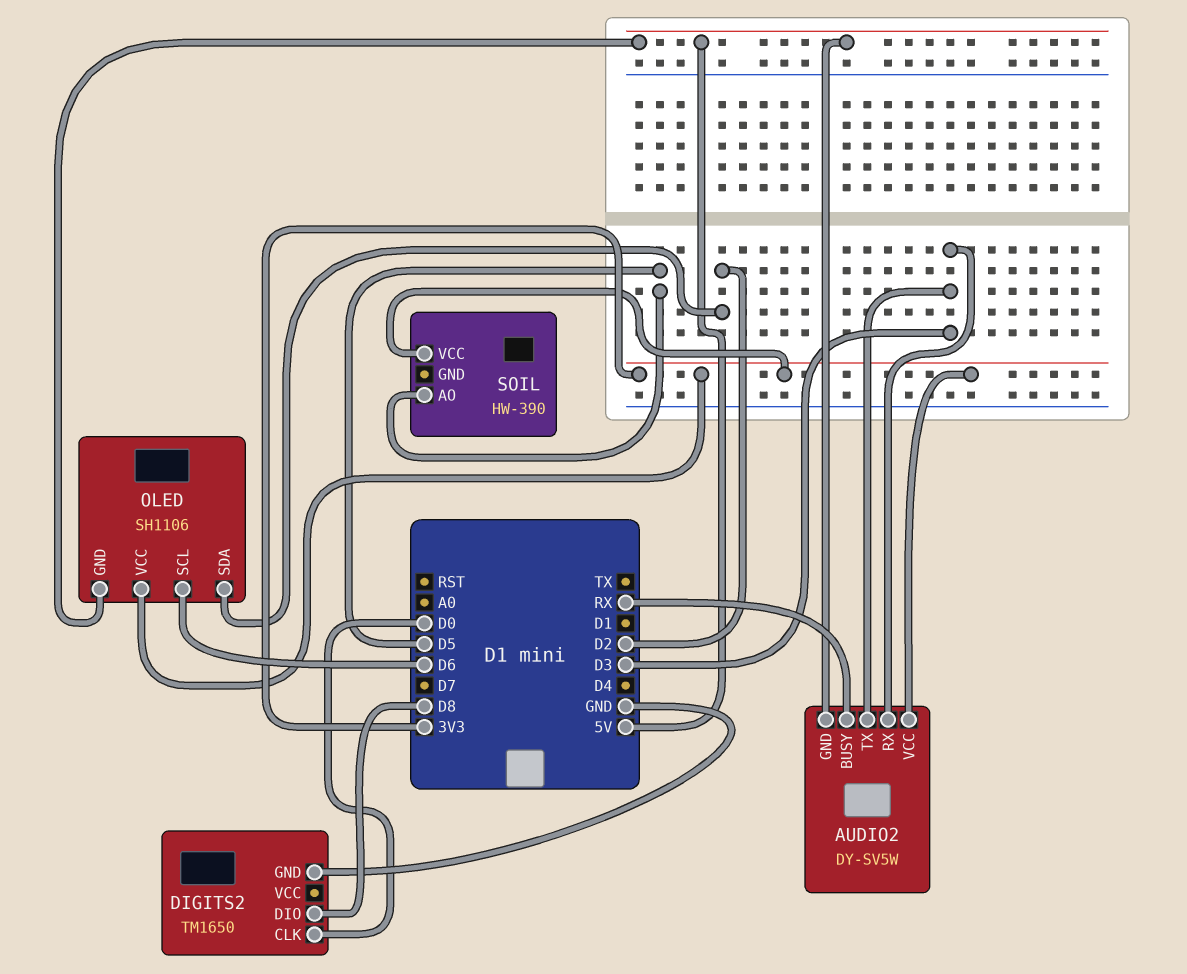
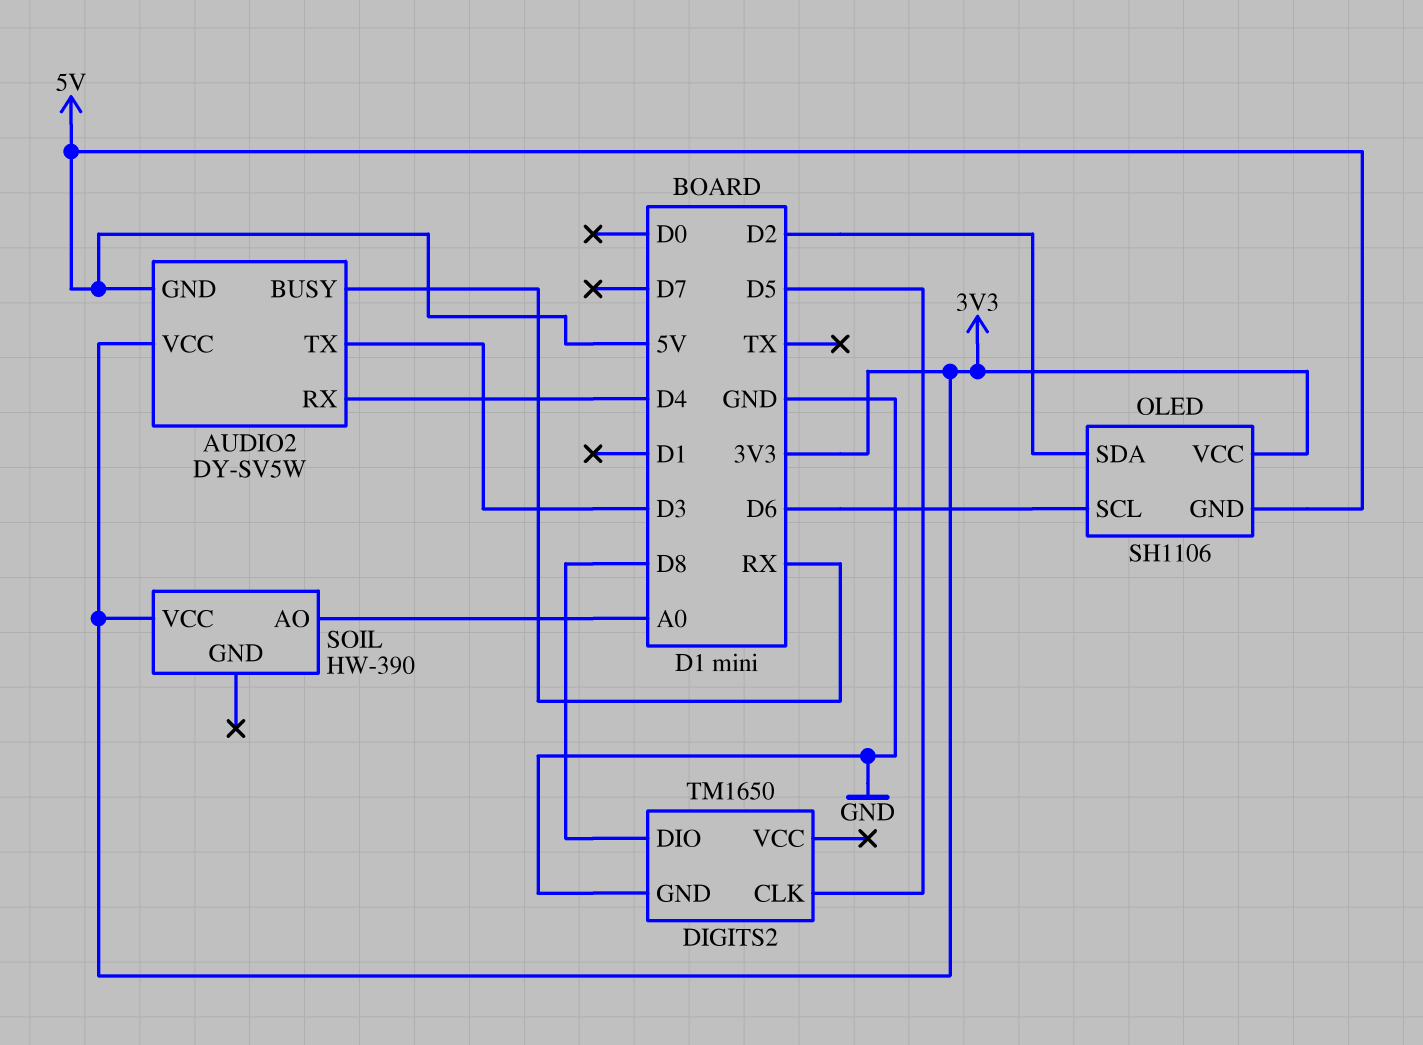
AUDIO2 pin RX: D3 -> D4
DIGITS2 pin CLK: D0 -> D5
SOIL pin AO: D5 -> A0

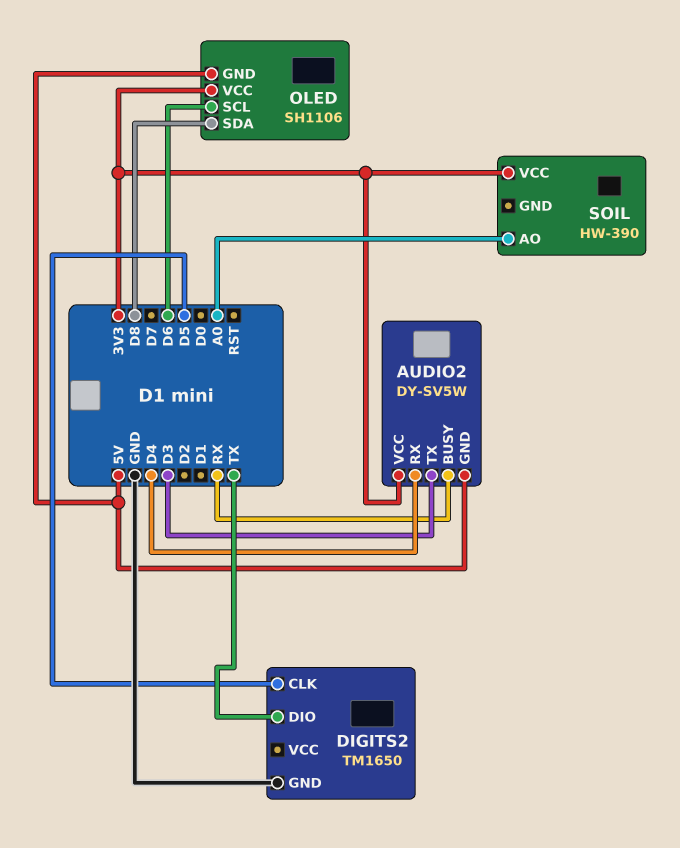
DIGITS2 pin DIO: D8 -> TX
OLED pin SDA: D2 -> D8

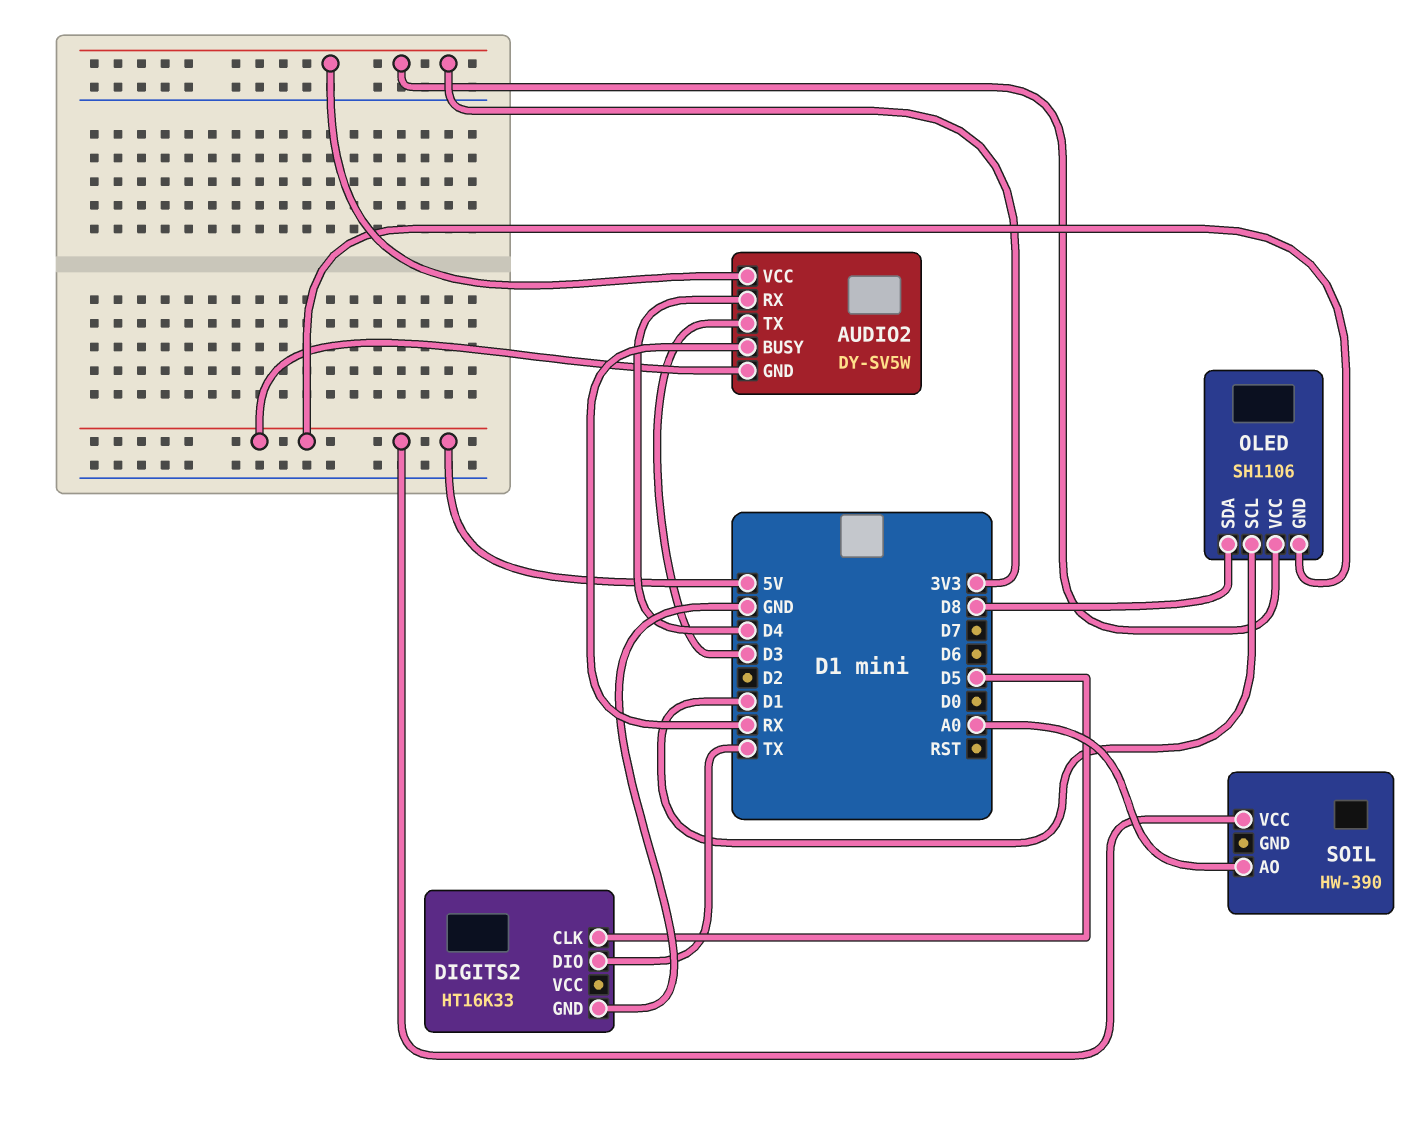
DIGITS2: TM1650 -> HT16K33
OLED pin SCL: D6 -> D1
SOIL pin VCC: 3V3 -> 5V

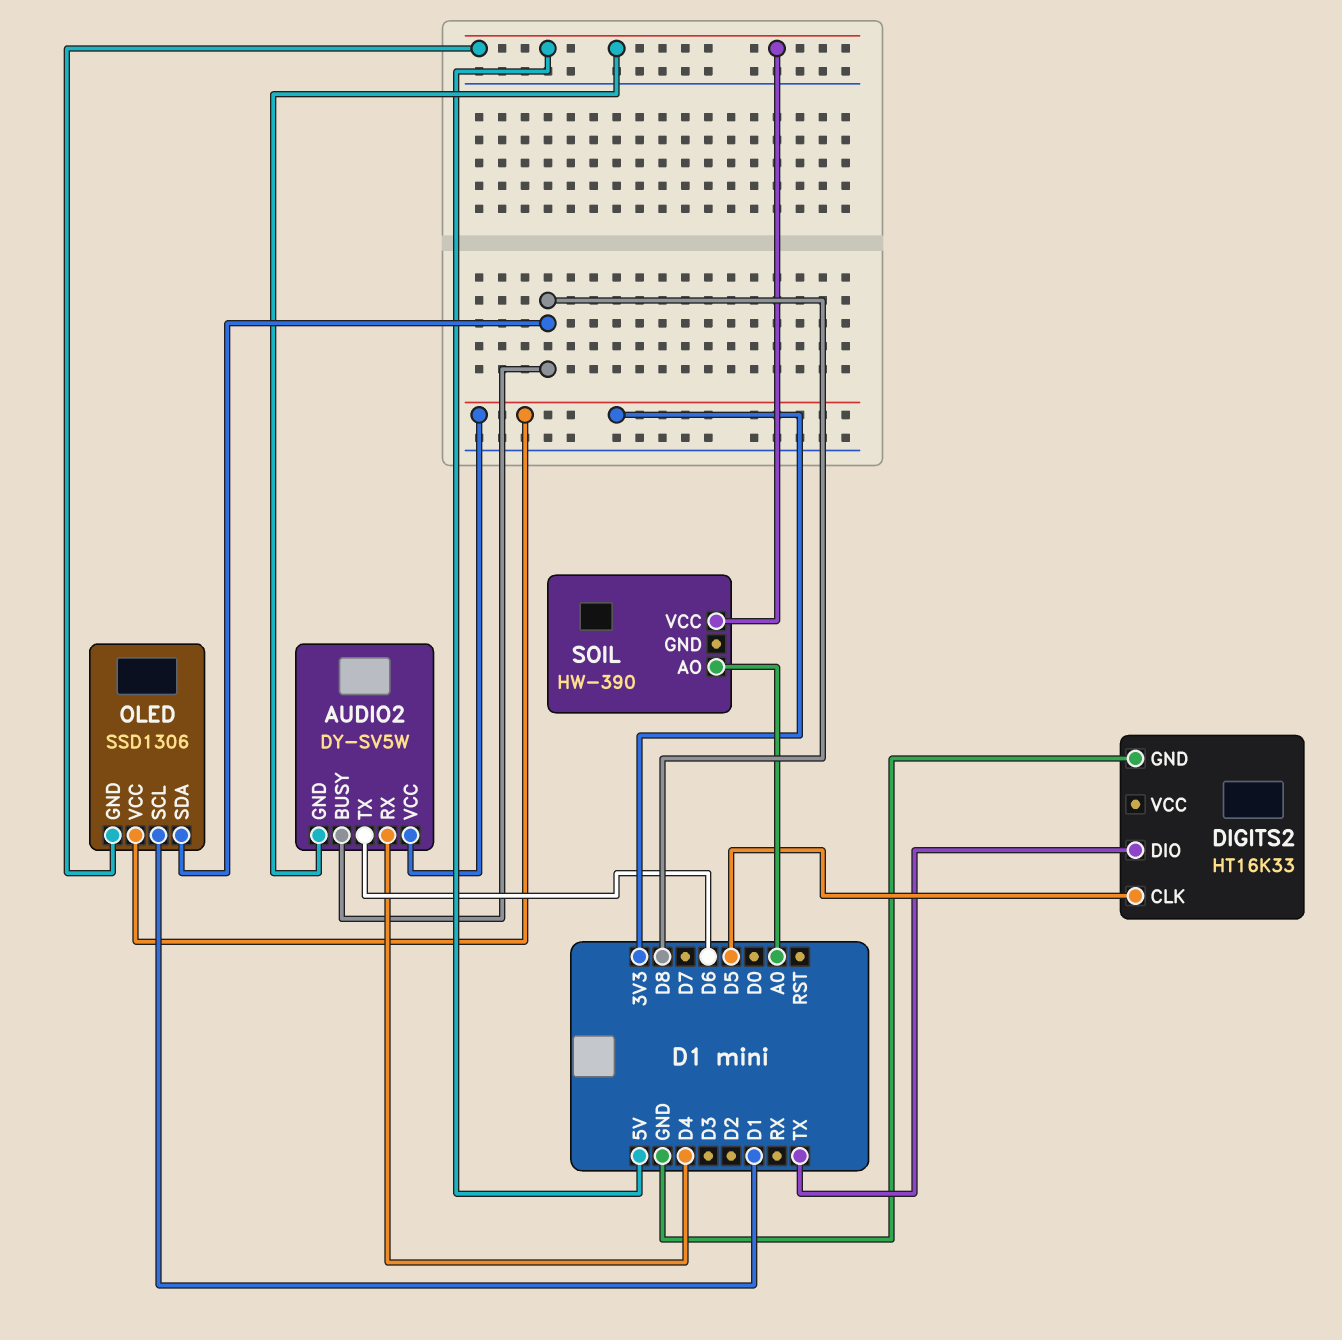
AUDIO2 pin BUSY: RX -> D8
AUDIO2 pin TX: D3 -> D6
OLED: SH1106 -> SSD1306

